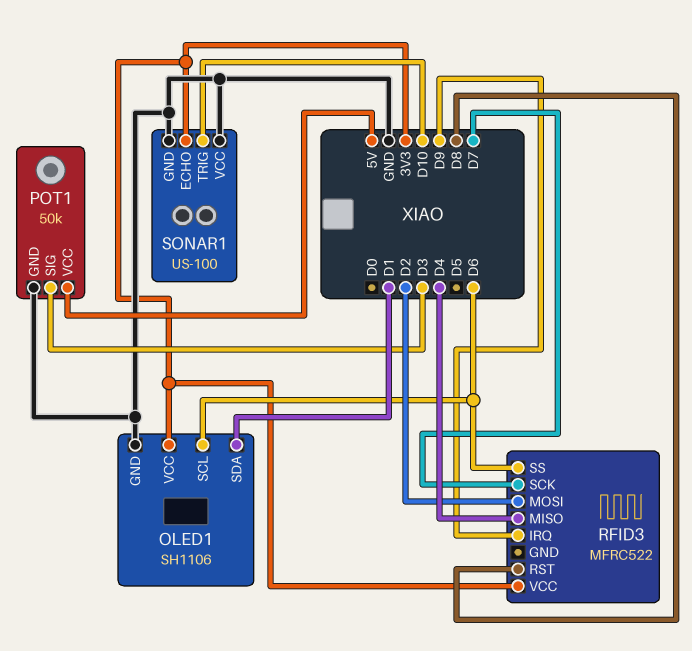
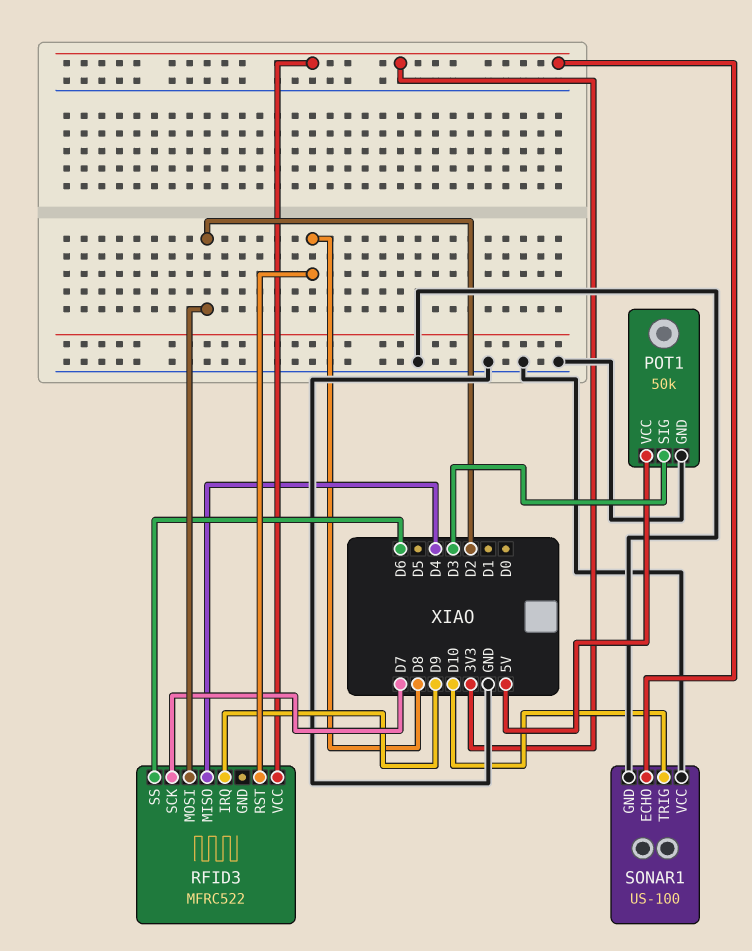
OLED1: SH1106 -> none
OLED1 pin GND: GND -> none
OLED1 pin SCL: D6 -> none
OLED1 pin SDA: D1 -> none
OLED1 pin VCC: 3V3 -> none

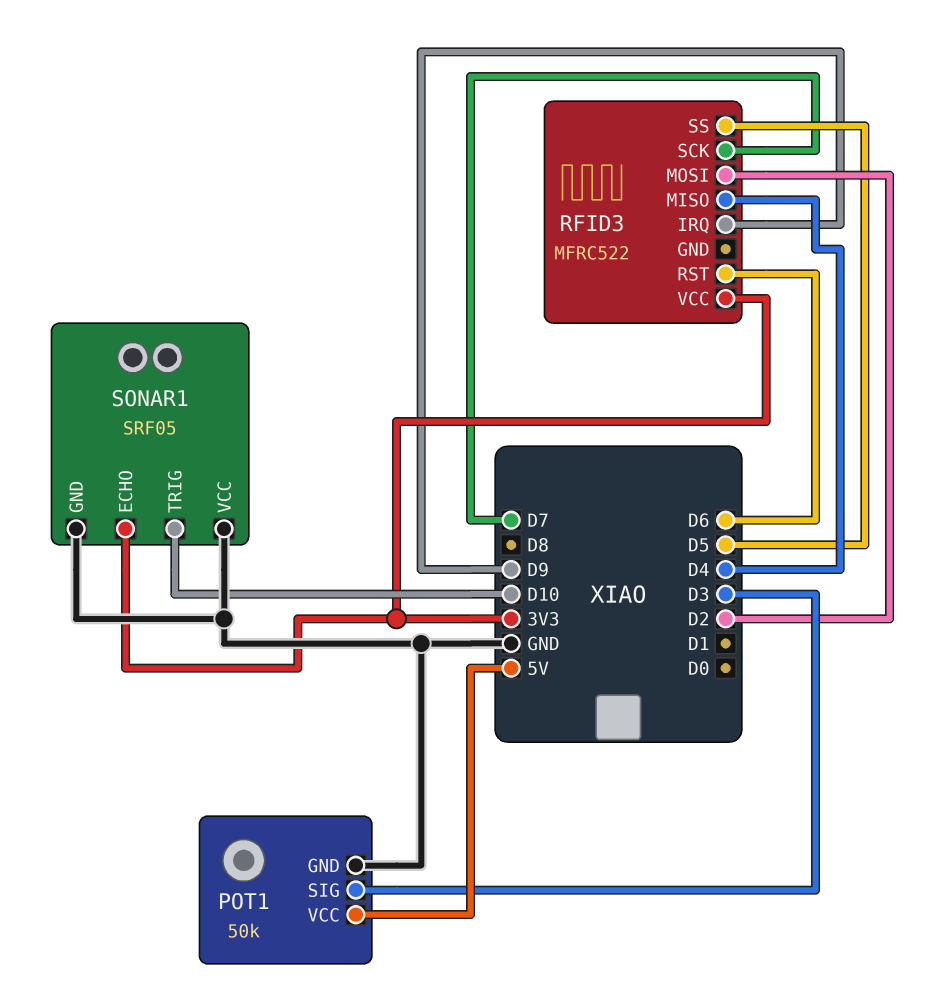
RFID3 pin RST: D8 -> D6
RFID3 pin SS: D6 -> D5
SONAR1: US-100 -> SRF05

